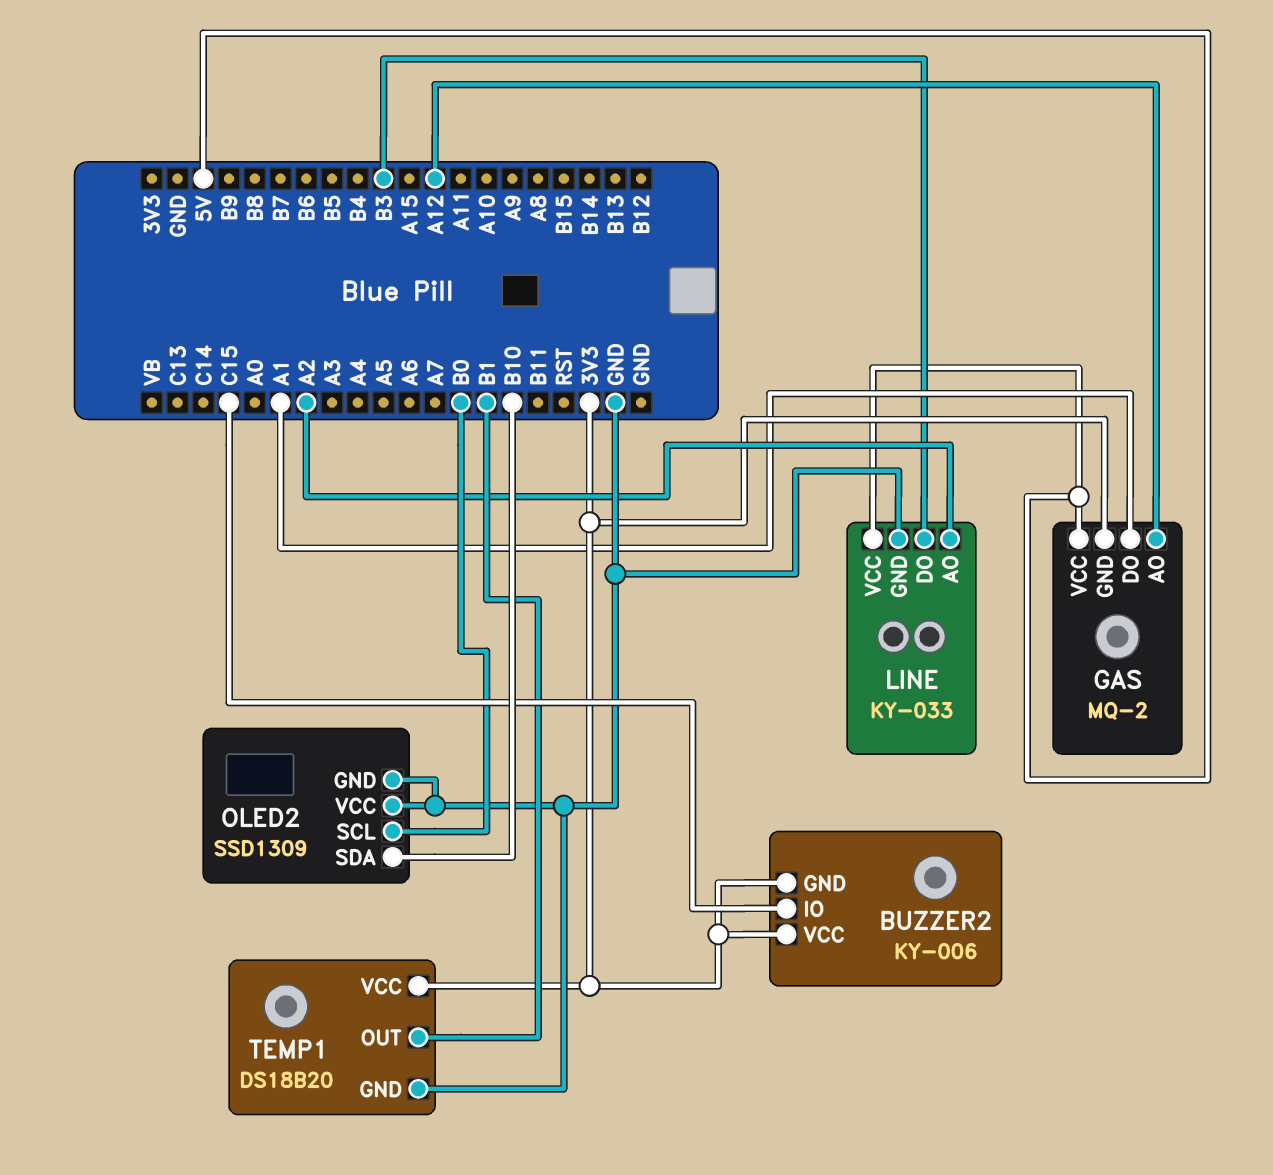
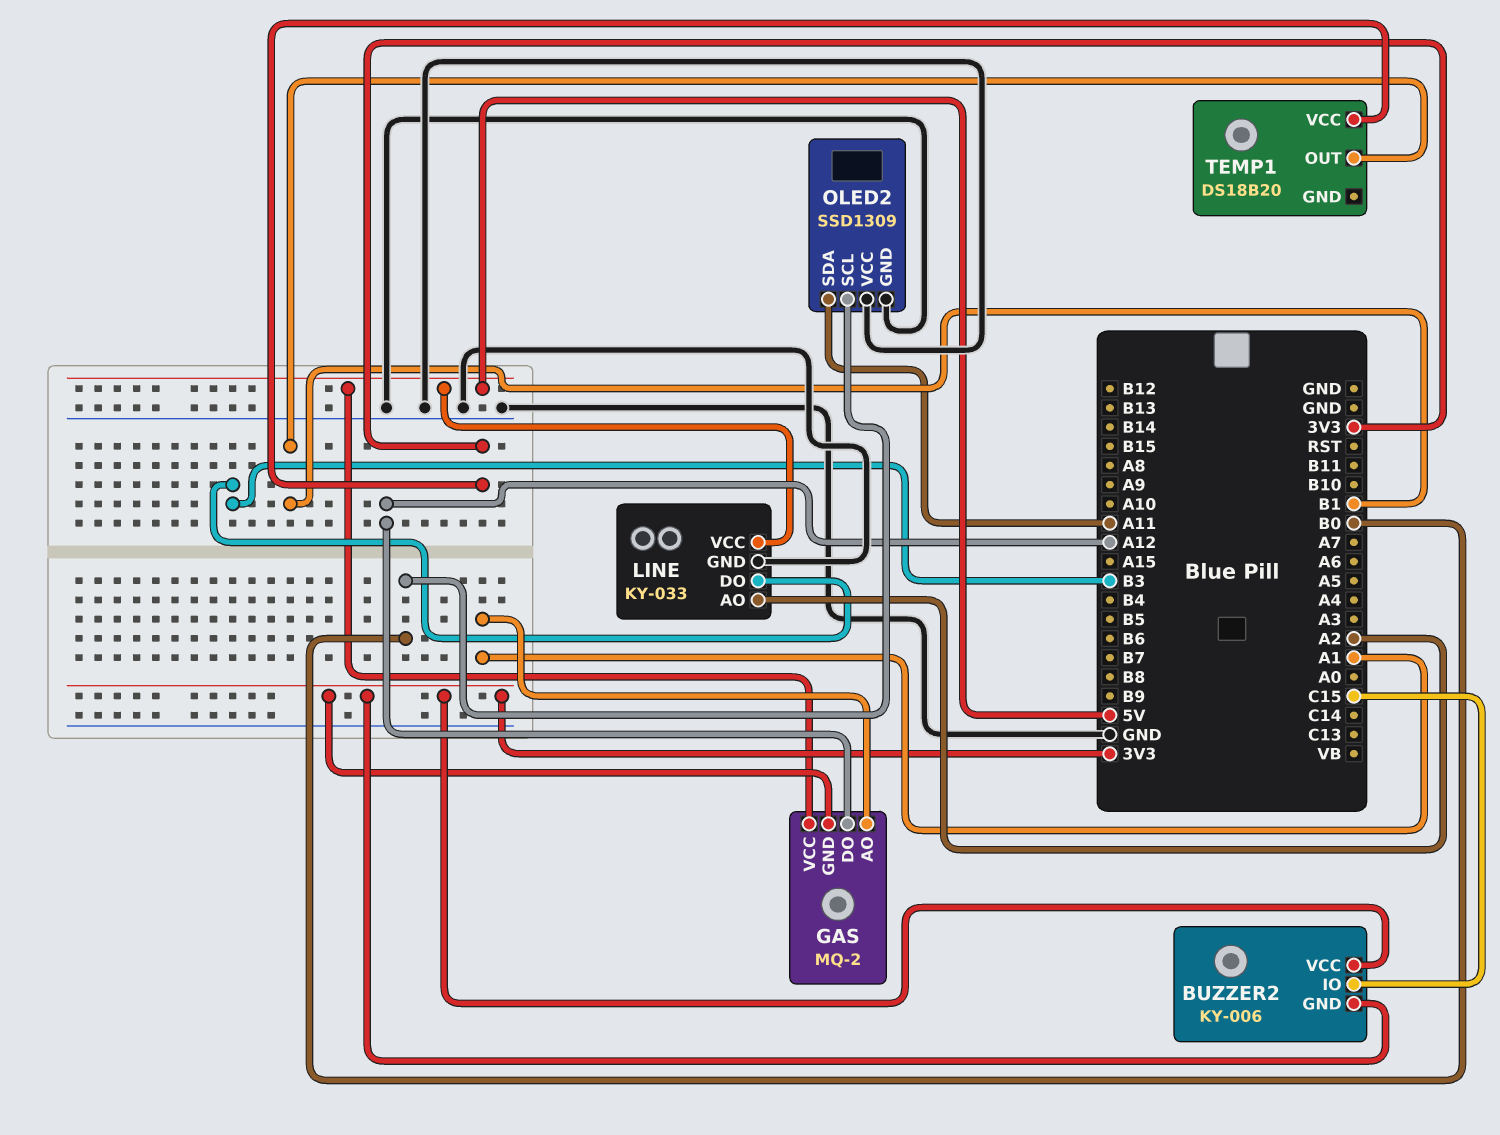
GAS pin AO: A12 -> A1
GAS pin DO: A1 -> A12
OLED2 pin SDA: B10 -> A11
TEMP1 pin GND: GND -> none

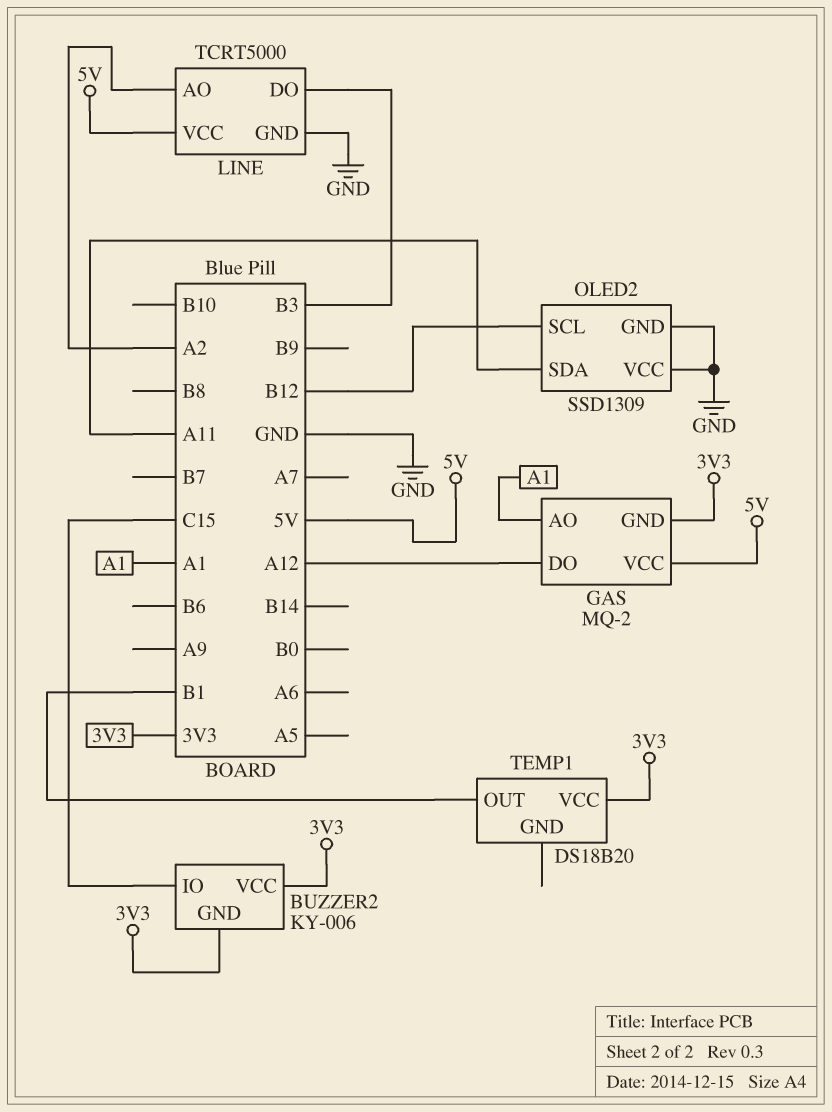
LINE: KY-033 -> TCRT5000
OLED2 pin SCL: B0 -> B12

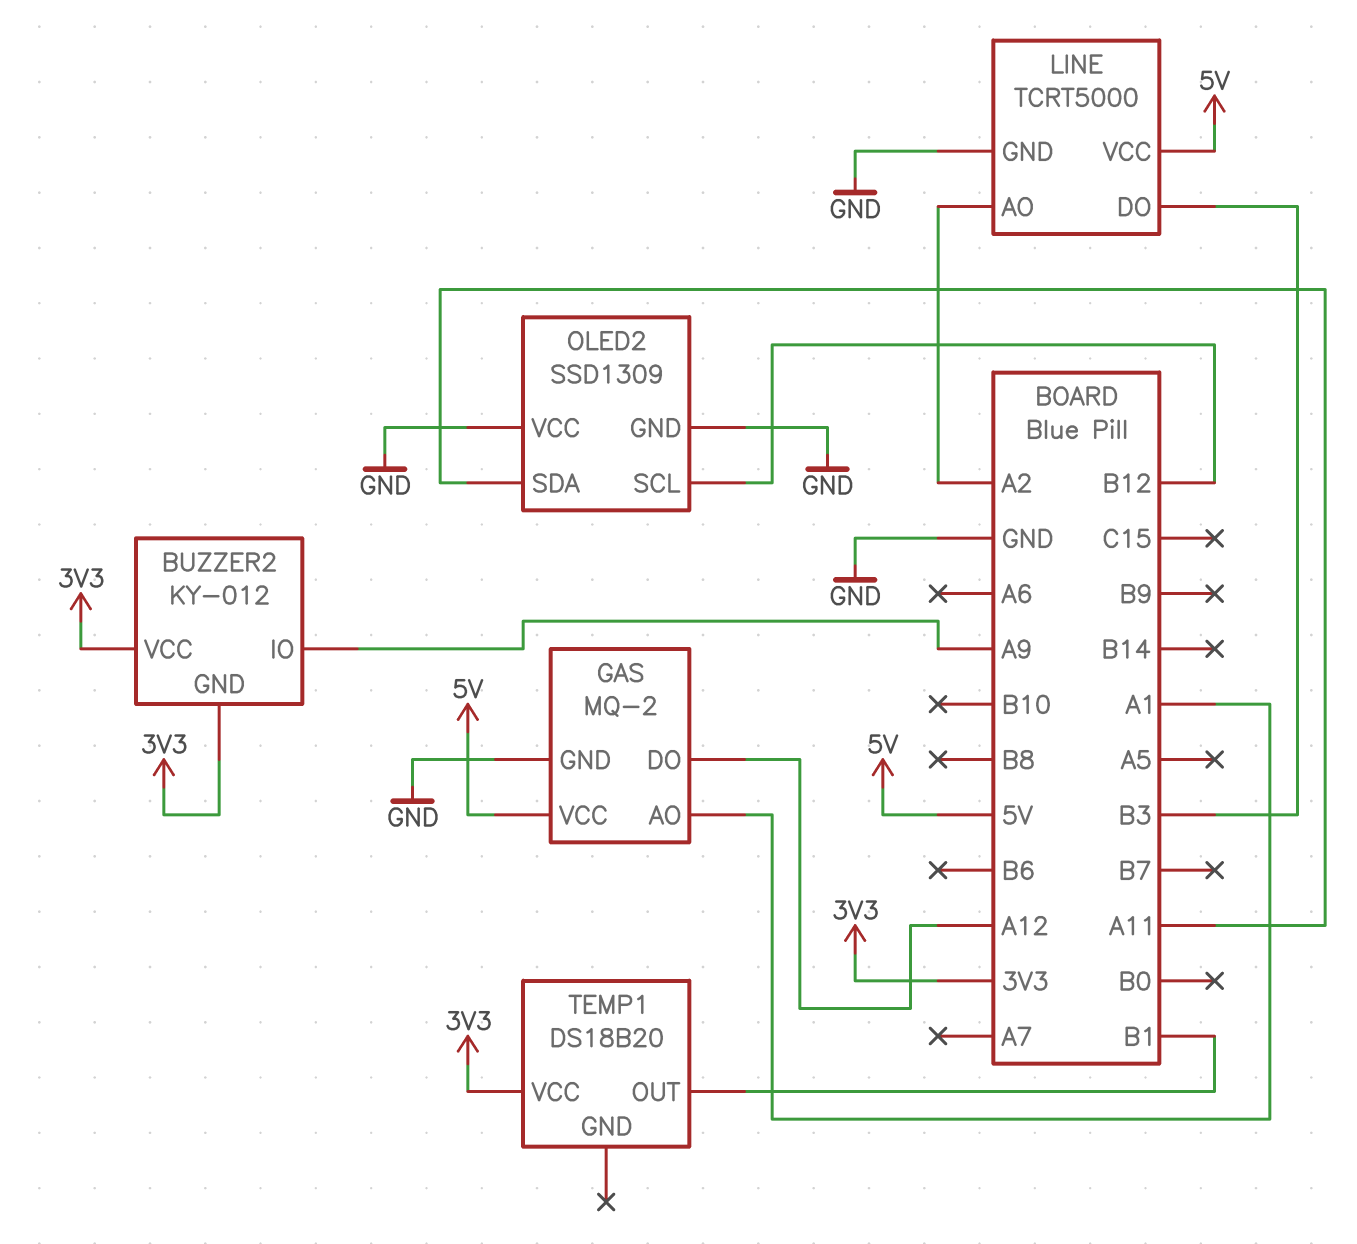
BUZZER2: KY-006 -> KY-012
BUZZER2 pin IO: C15 -> A9
GAS pin GND: 3V3 -> GND

